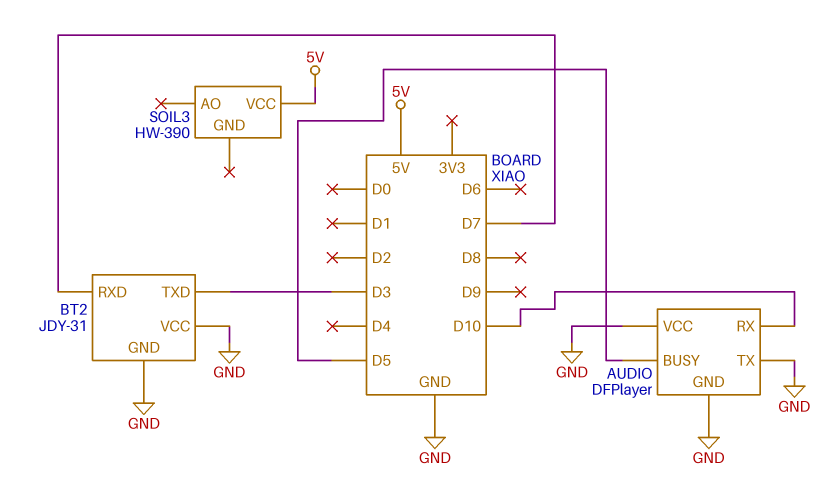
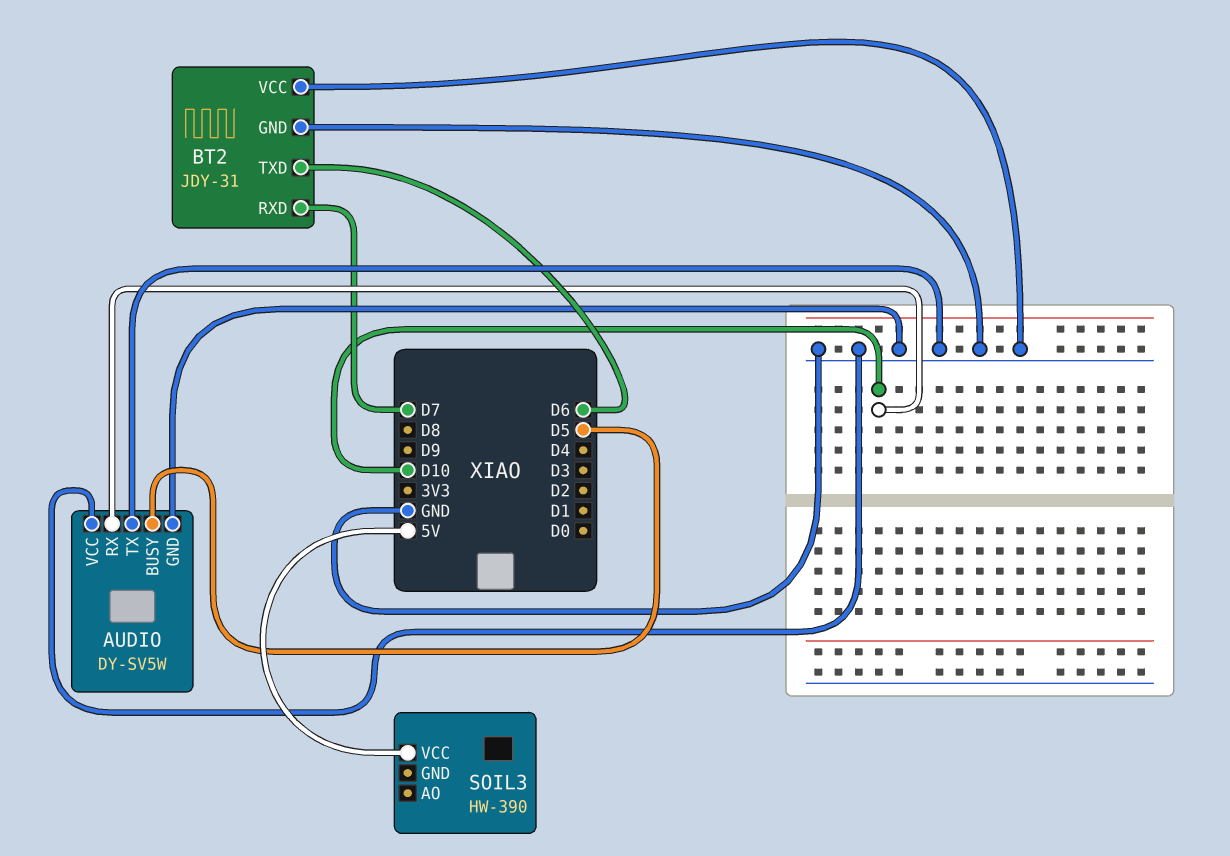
AUDIO: DFPlayer -> DY-SV5W
BT2 pin TXD: D3 -> D6

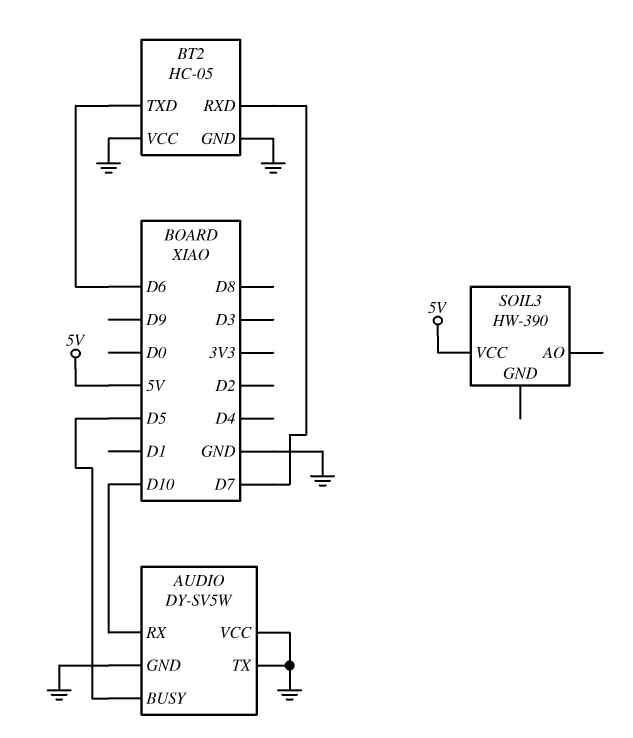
BT2: JDY-31 -> HC-05

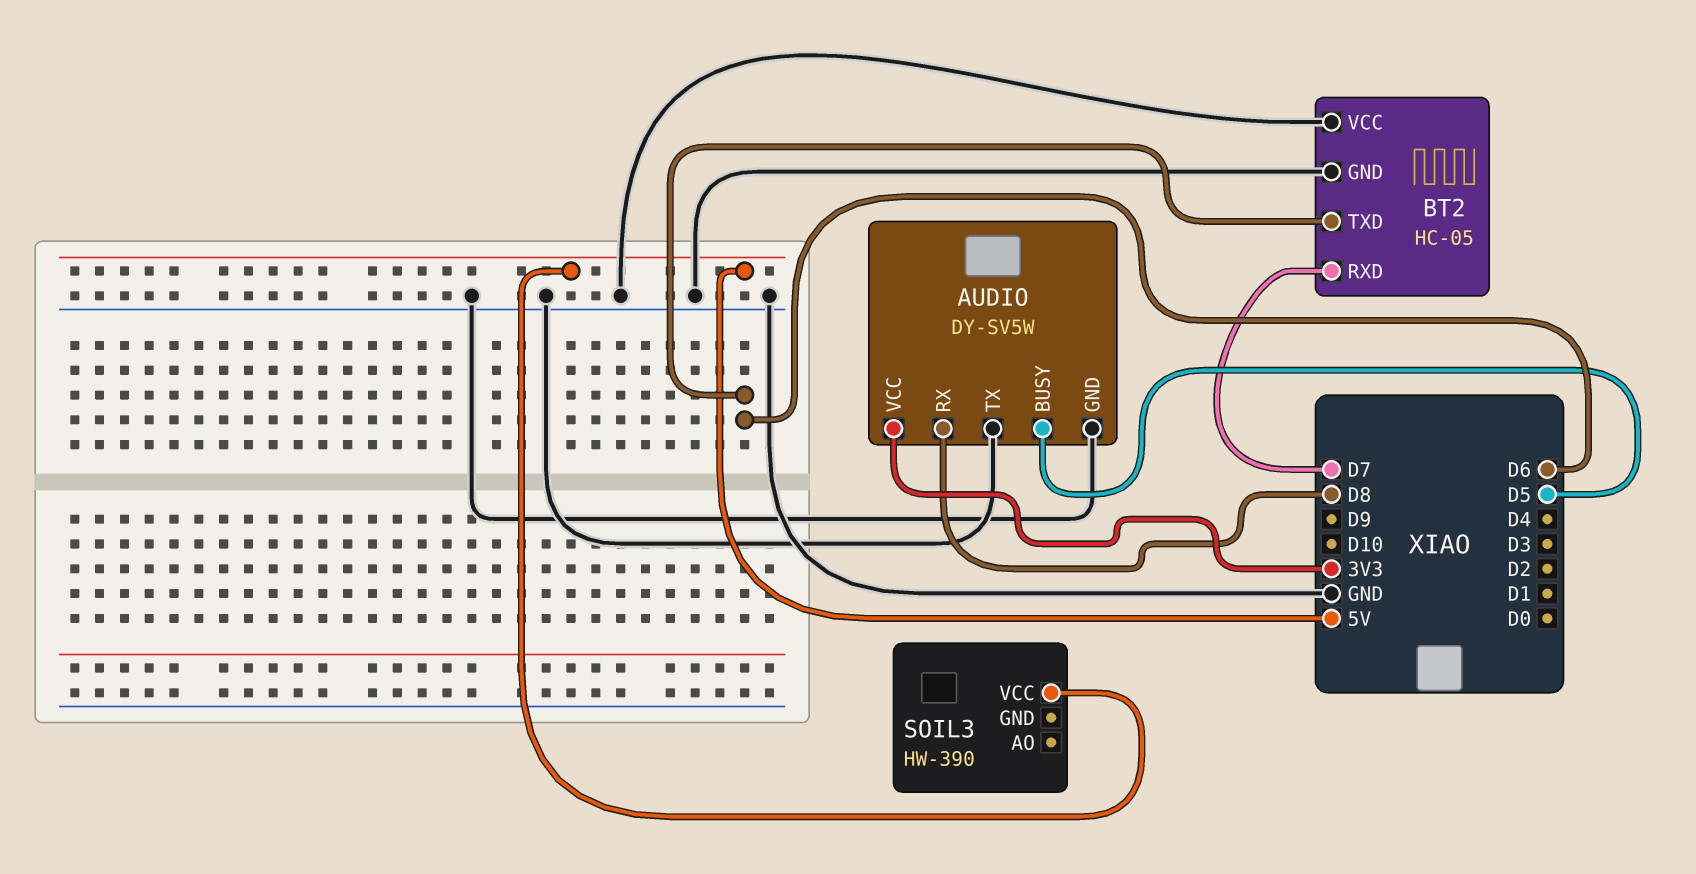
AUDIO pin RX: D10 -> D8
AUDIO pin VCC: GND -> 3V3

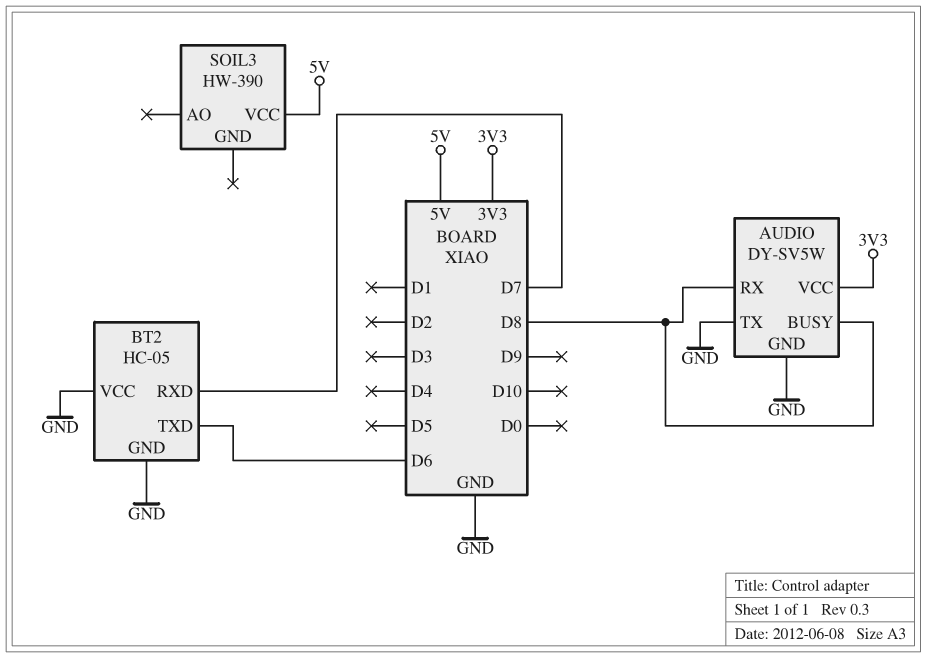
AUDIO pin BUSY: D5 -> D8

